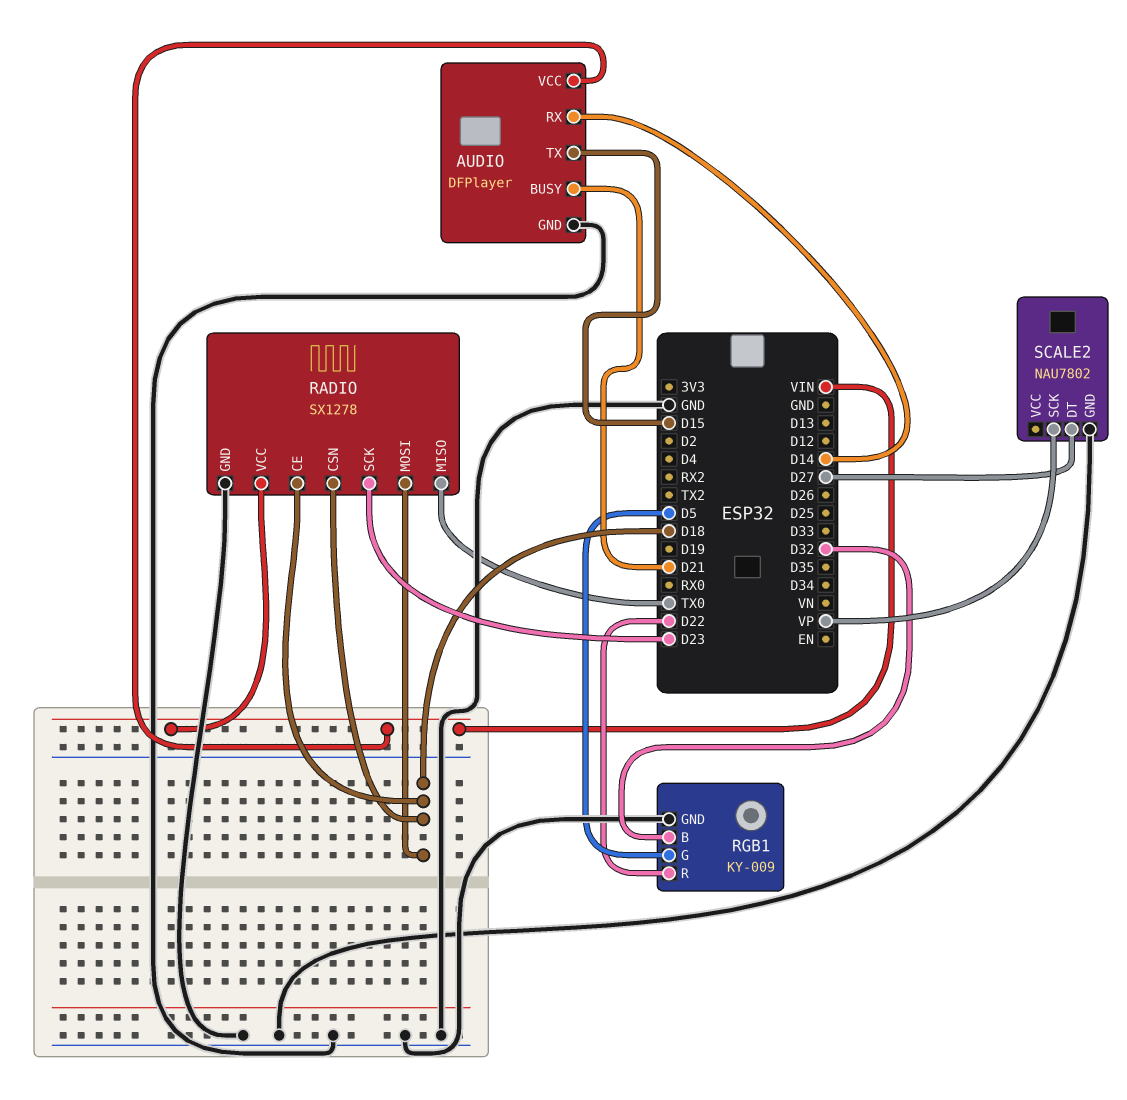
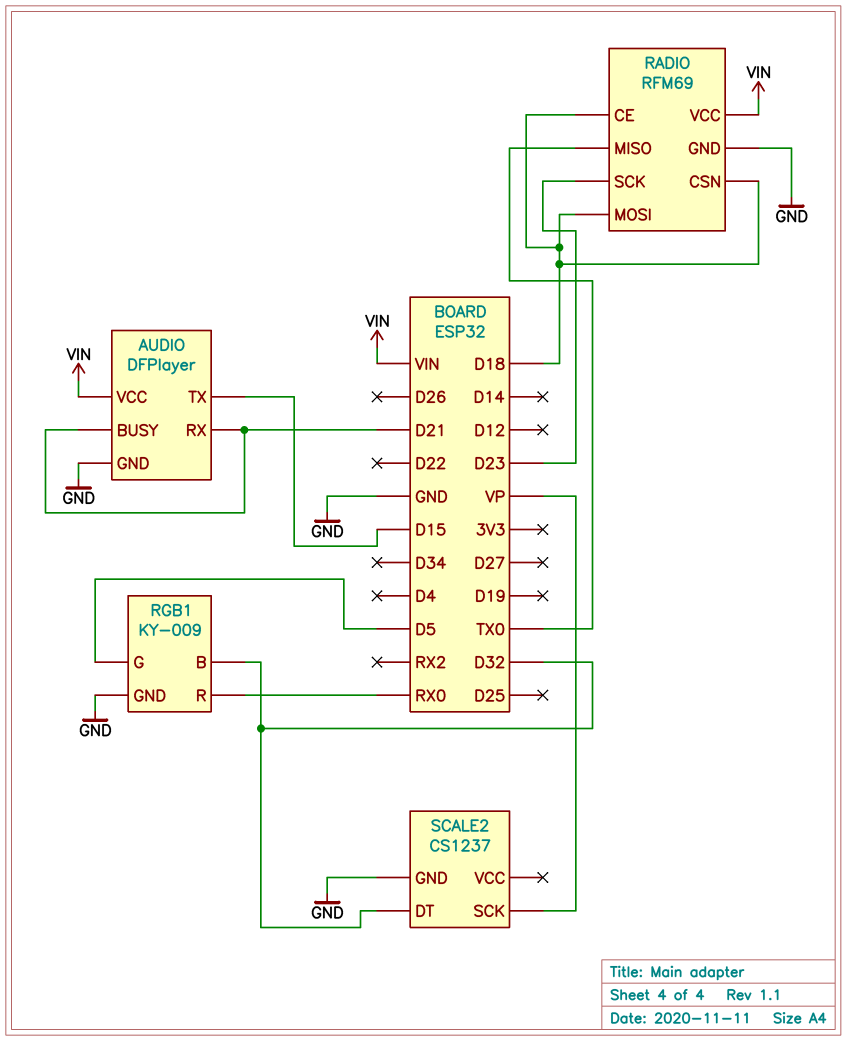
AUDIO pin RX: D14 -> D21
RADIO: SX1278 -> RFM69
RGB1 pin R: D22 -> RX0
SCALE2: NAU7802 -> CS1237
SCALE2 pin DT: D27 -> D32

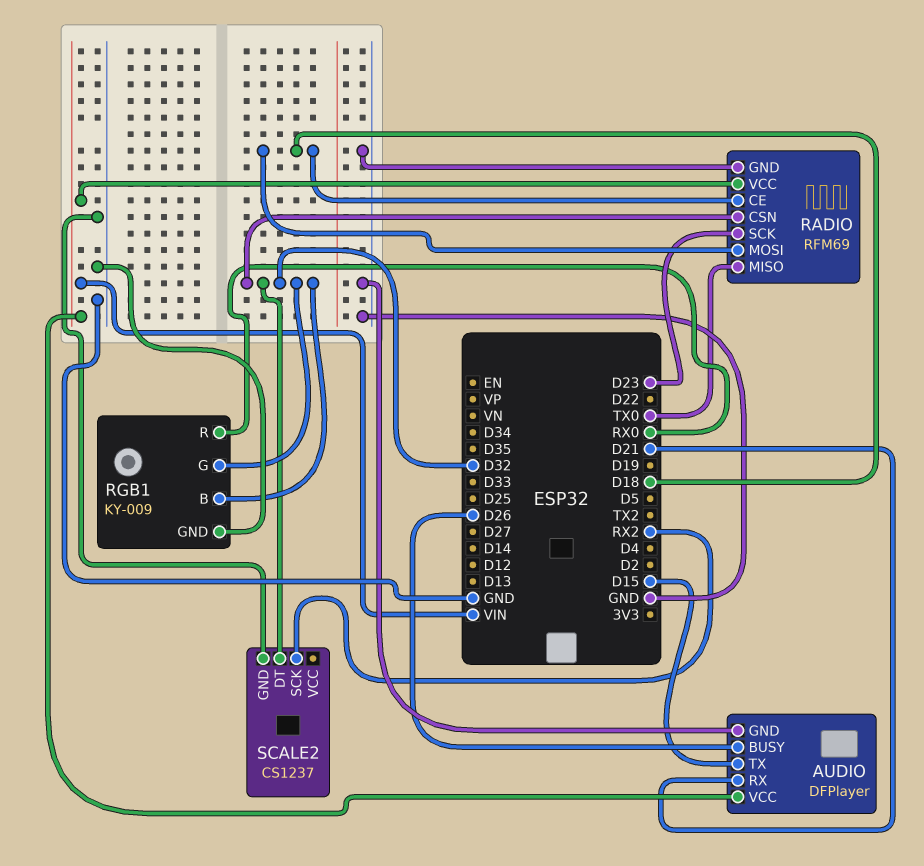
AUDIO pin BUSY: D21 -> D26
RADIO pin CSN: D18 -> D32
RGB1 pin G: D5 -> D32
SCALE2 pin SCK: VP -> RX2

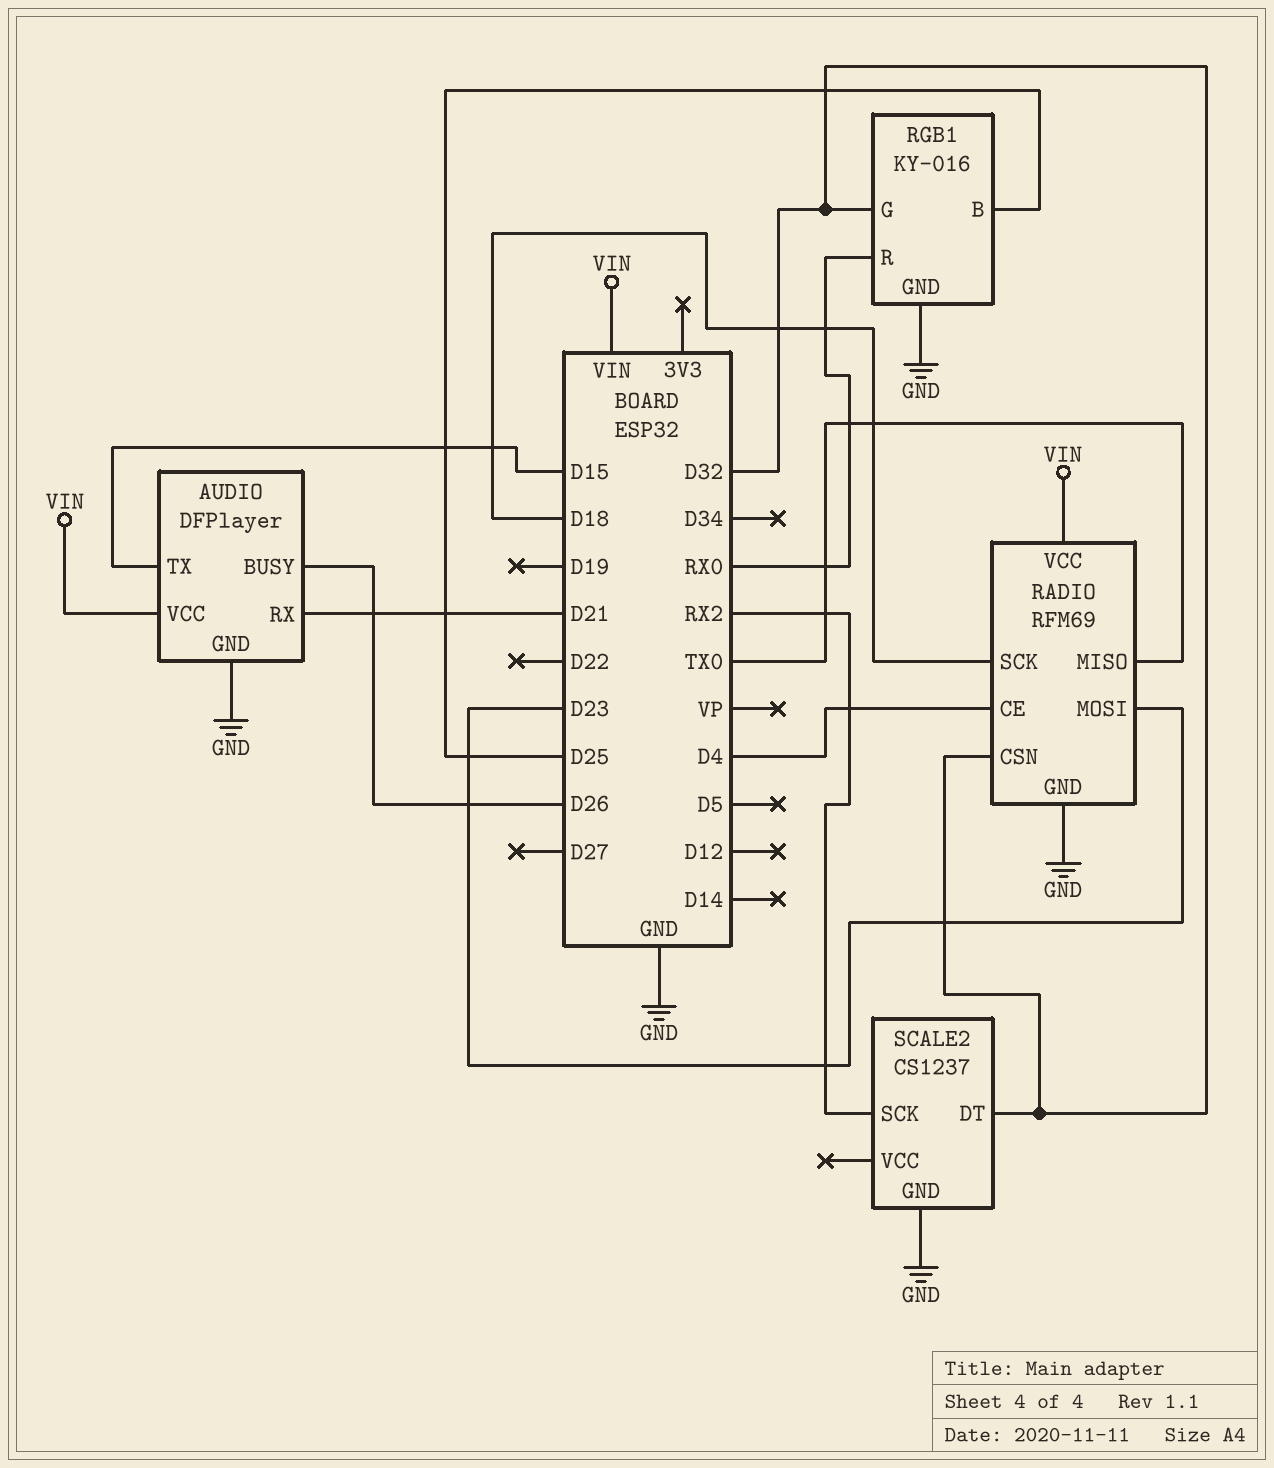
RADIO pin CE: D18 -> D4
RADIO pin MOSI: D18 -> D23
RADIO pin SCK: D23 -> D18
RGB1: KY-009 -> KY-016
RGB1 pin B: D32 -> D25

